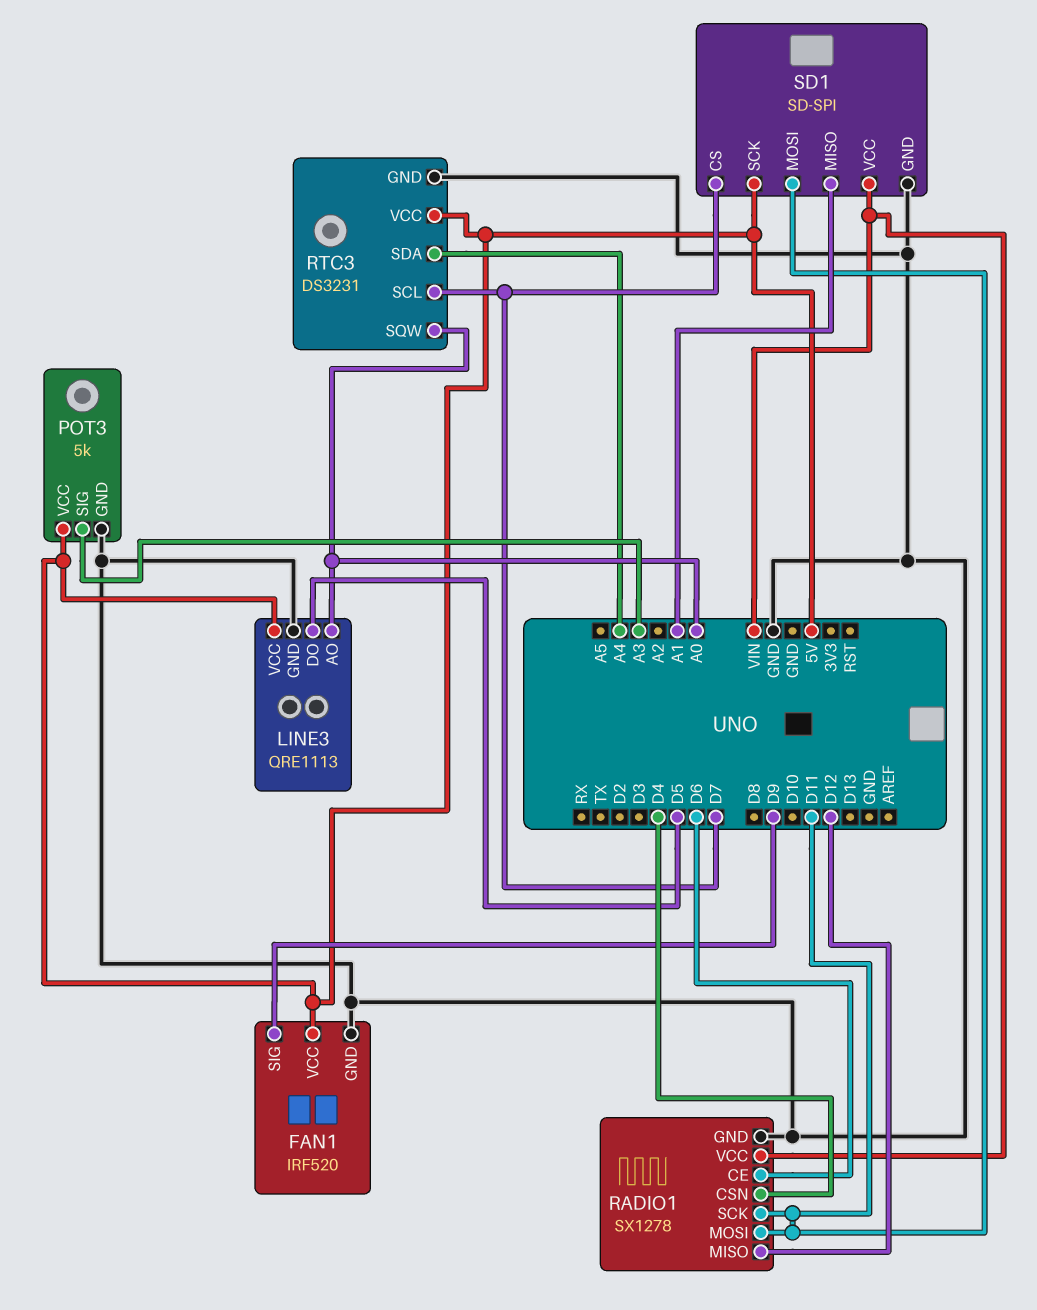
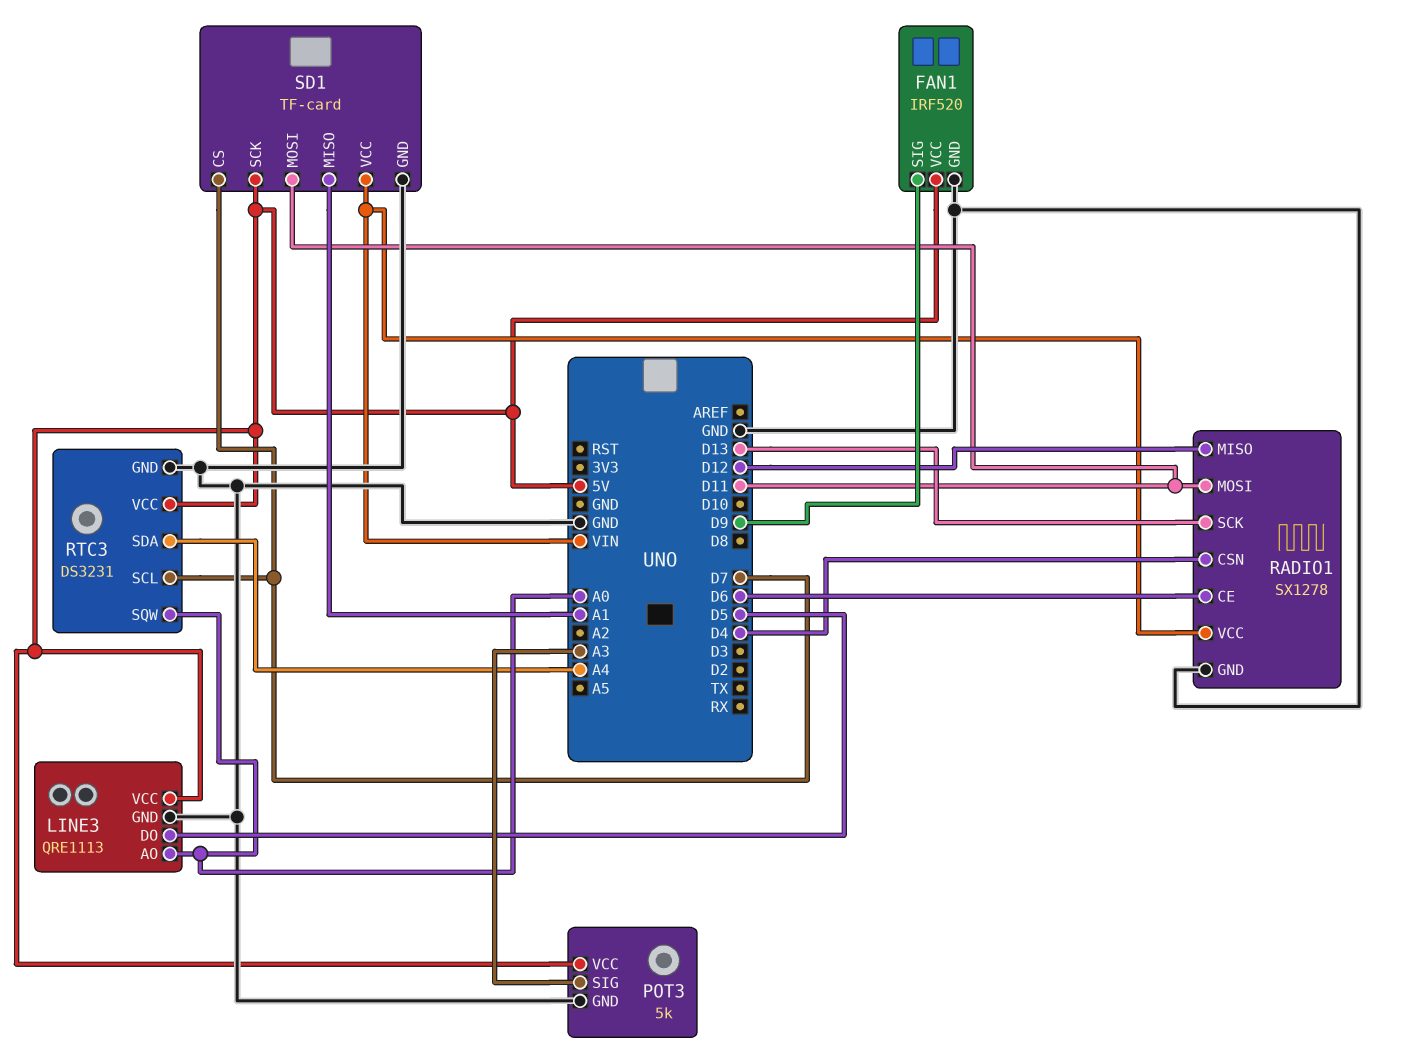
RADIO1 pin SCK: D11 -> D13
SD1: SD-SPI -> TF-card

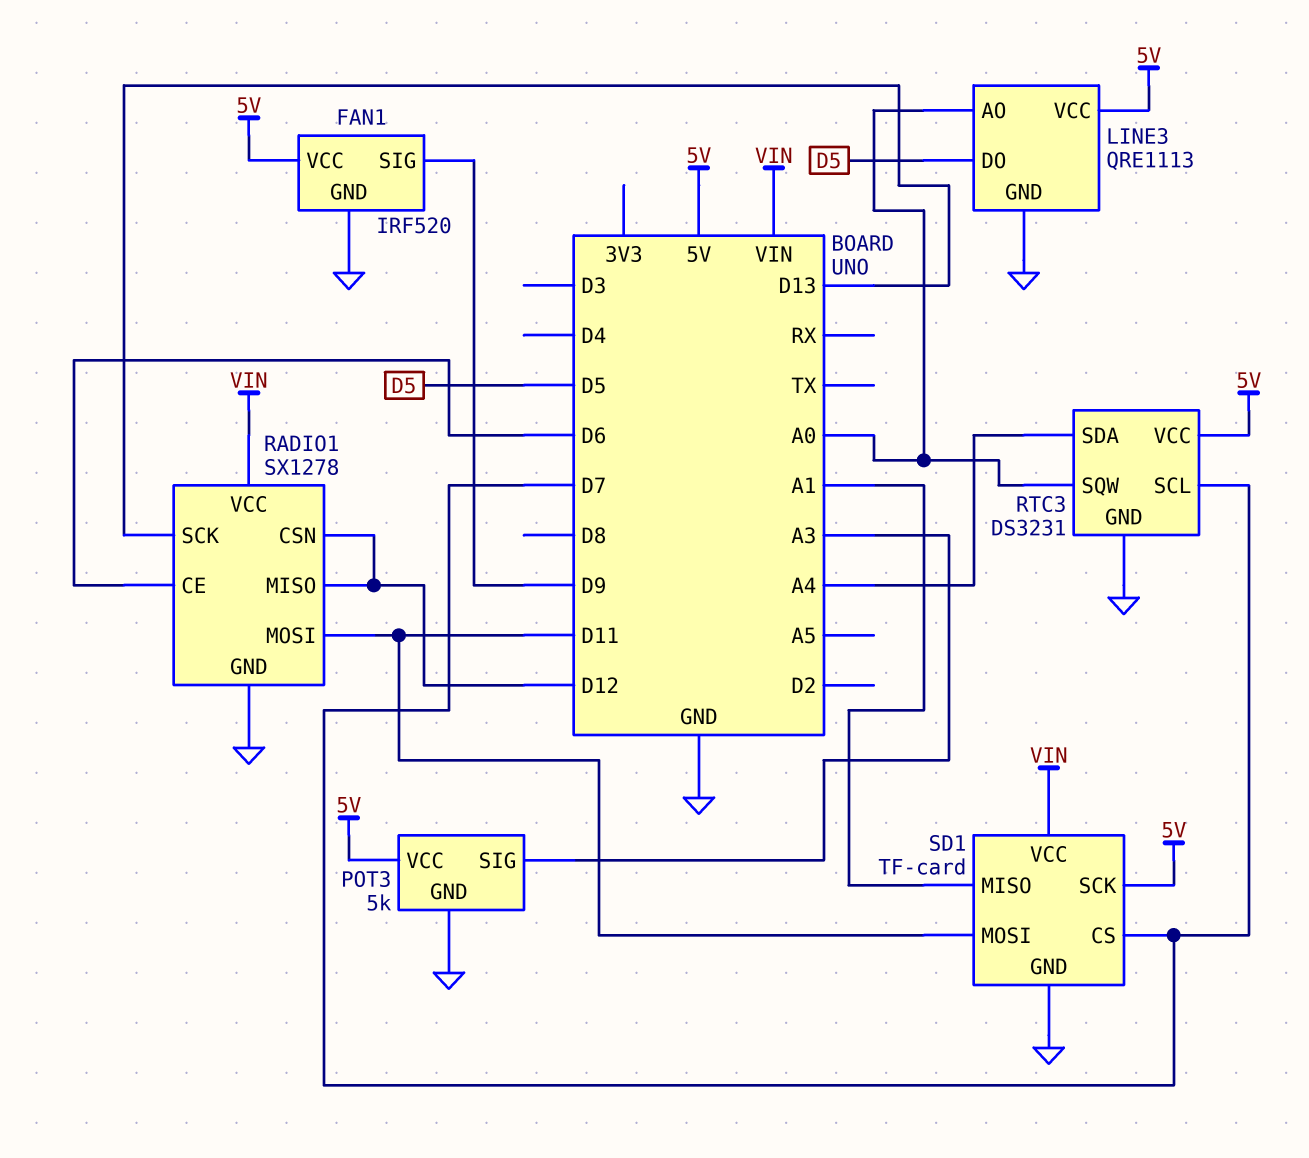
RADIO1 pin CSN: D4 -> D12

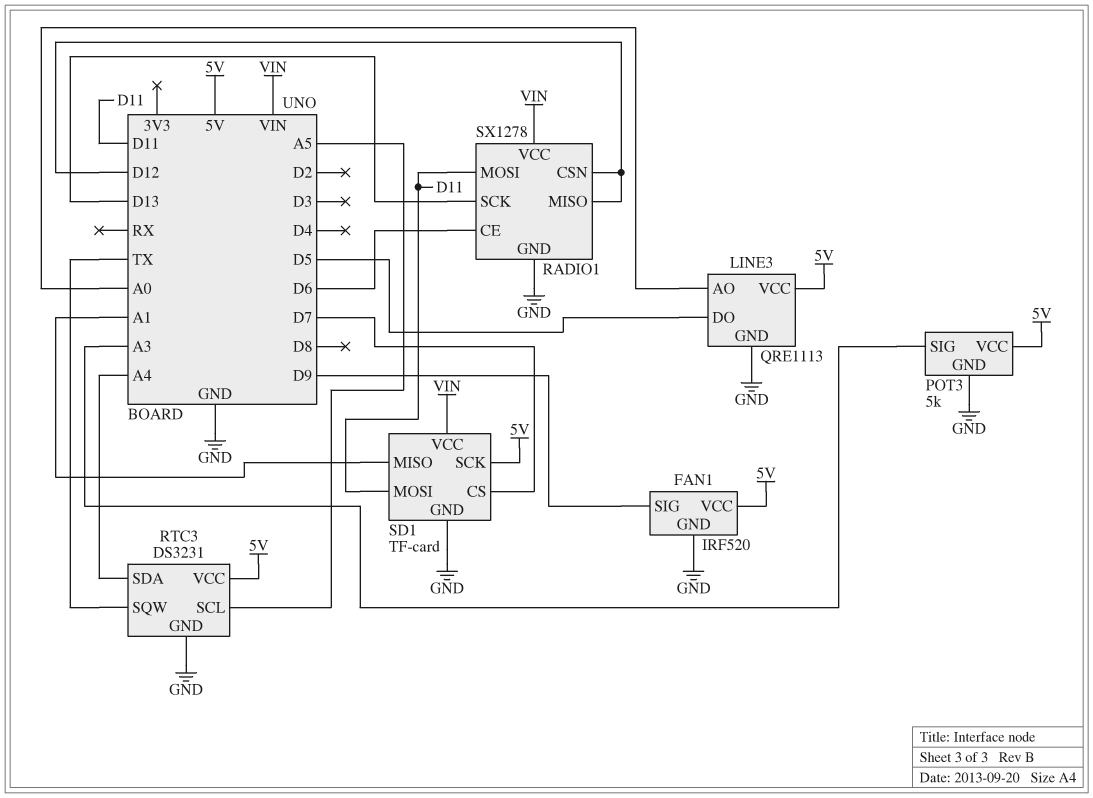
RTC3 pin SCL: D7 -> A5
RTC3 pin SQW: A0 -> TX

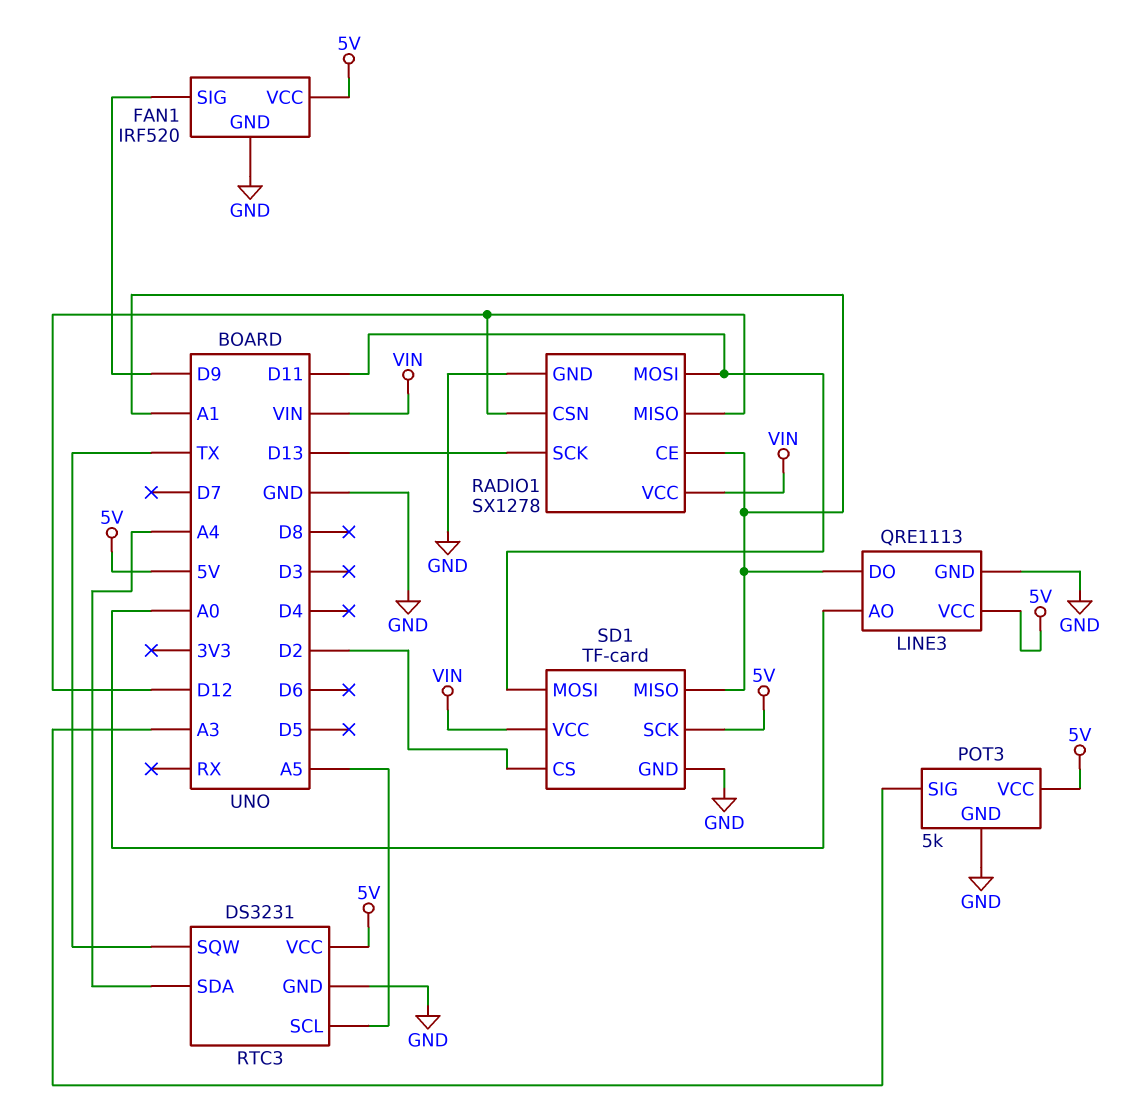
LINE3 pin DO: D5 -> A1
RADIO1 pin CE: D6 -> A1
SD1 pin CS: D7 -> D2

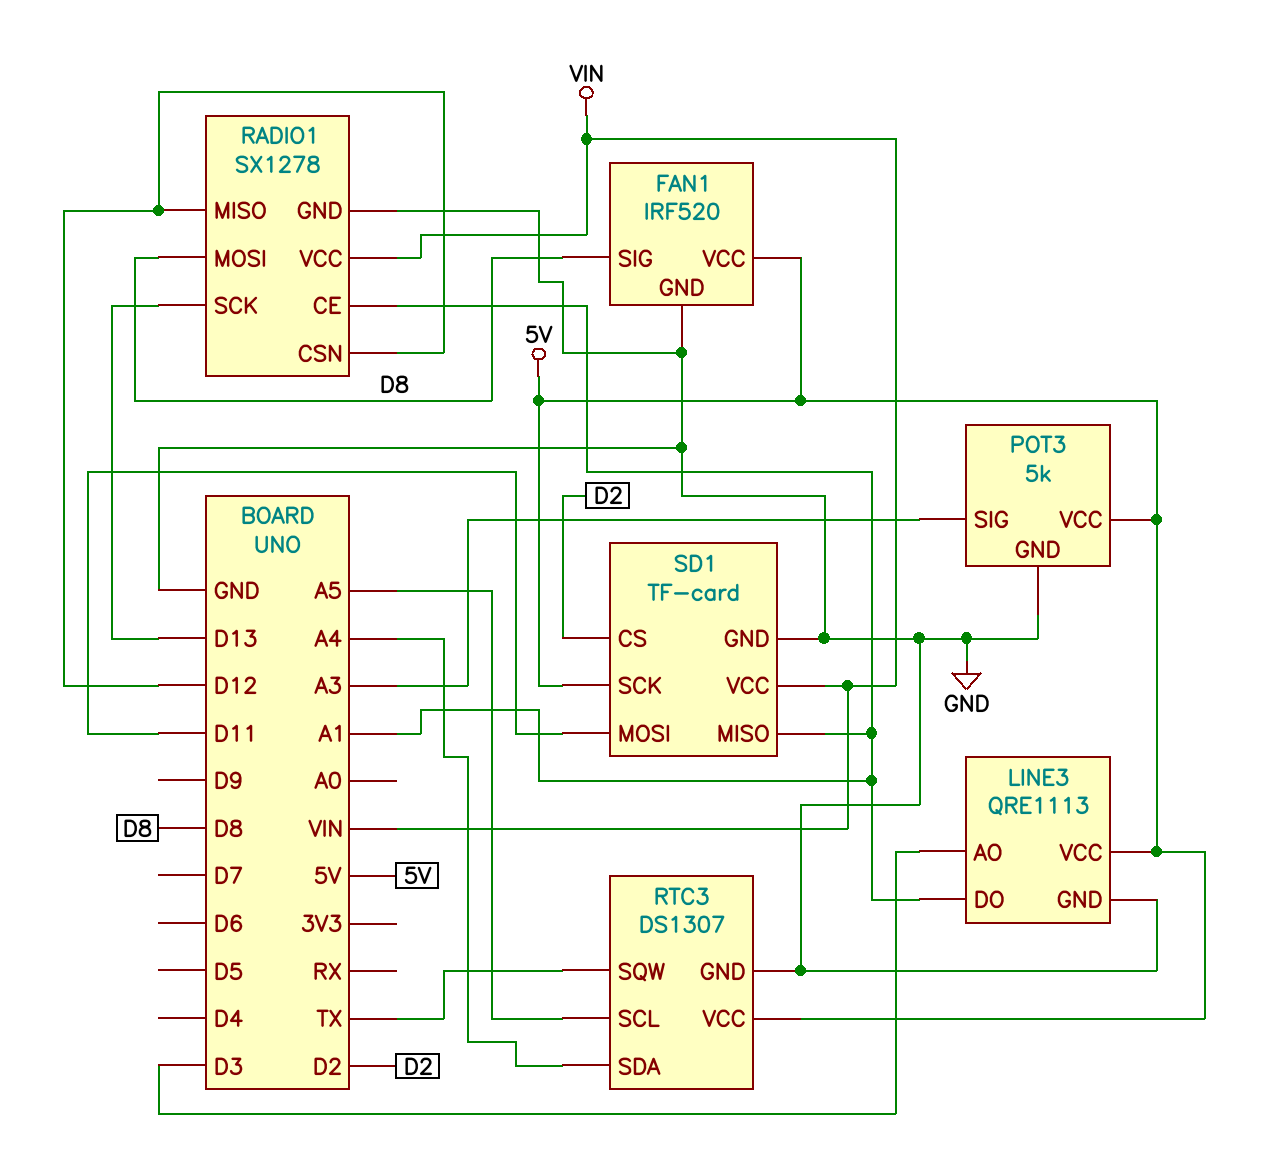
FAN1 pin SIG: D9 -> D8
LINE3 pin AO: A0 -> D3
RADIO1 pin MOSI: D11 -> D8
RTC3: DS3231 -> DS1307

